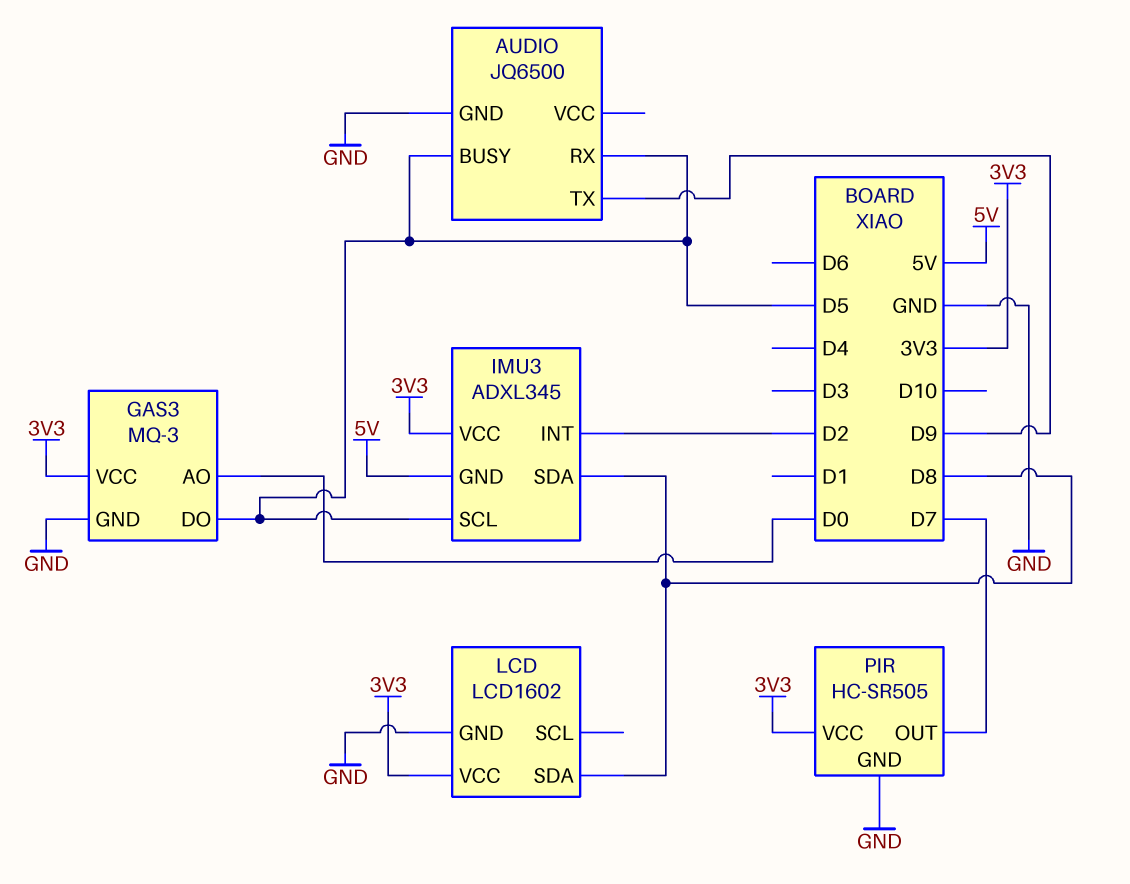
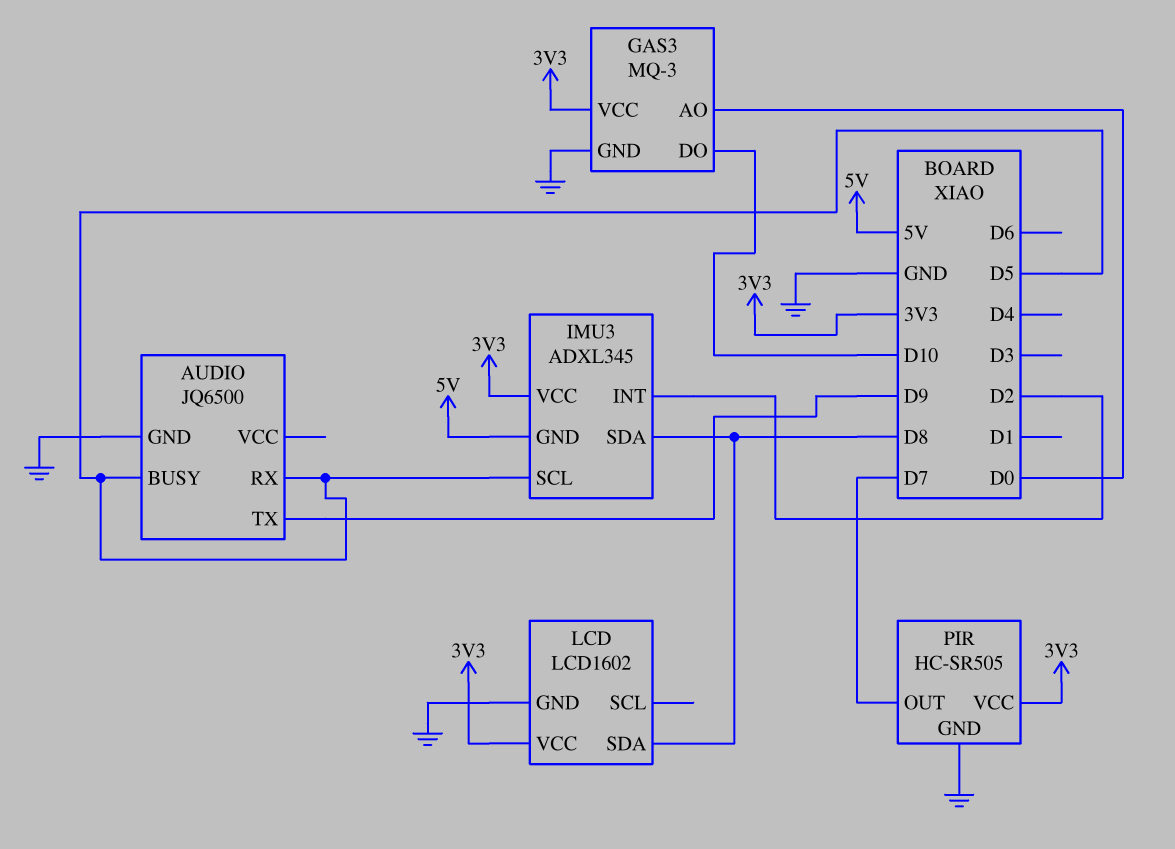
GAS3 pin DO: D5 -> D10

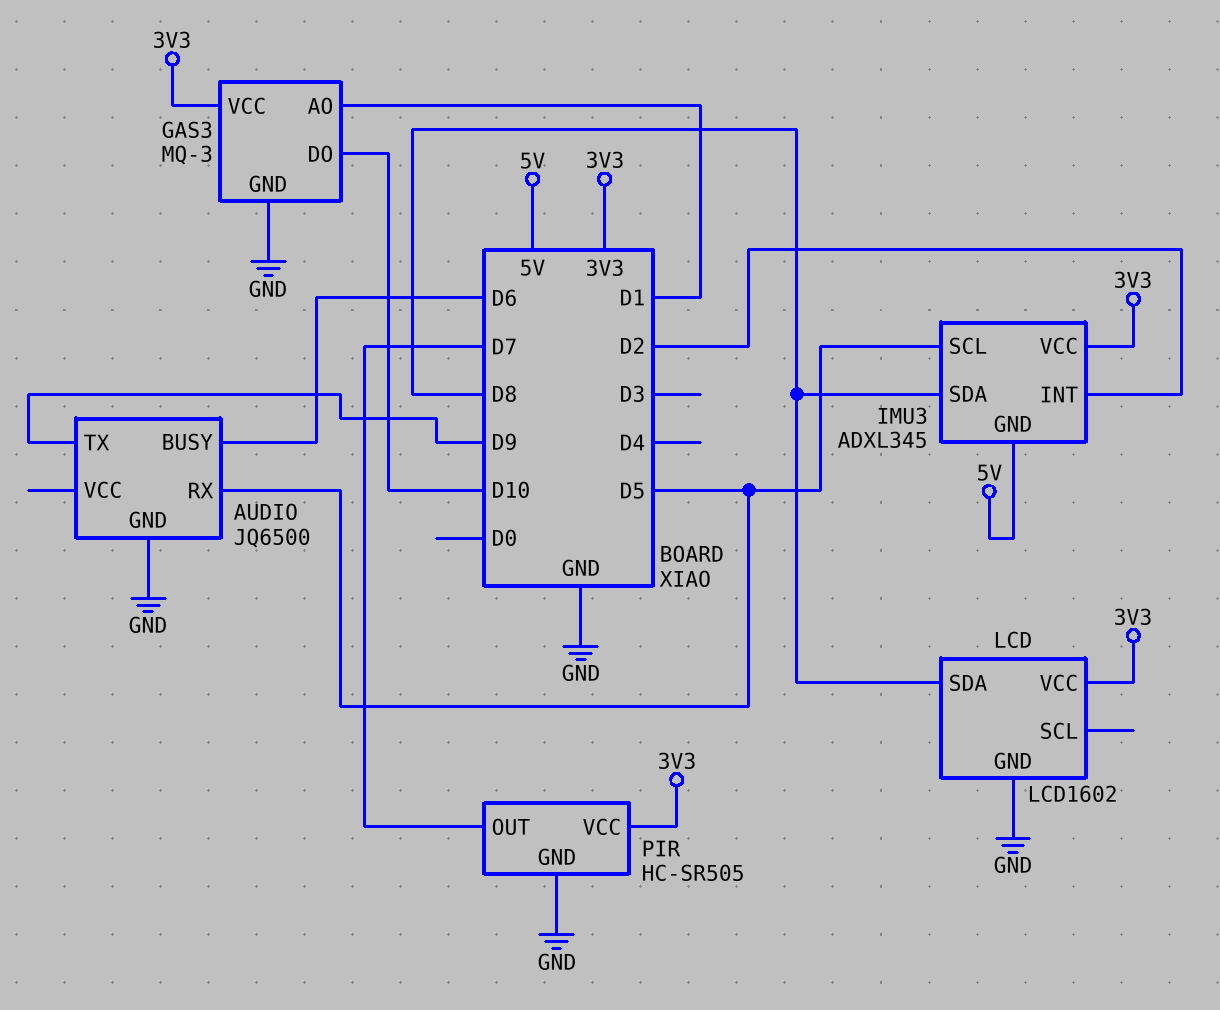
AUDIO pin BUSY: D5 -> D6
GAS3 pin AO: D0 -> D1

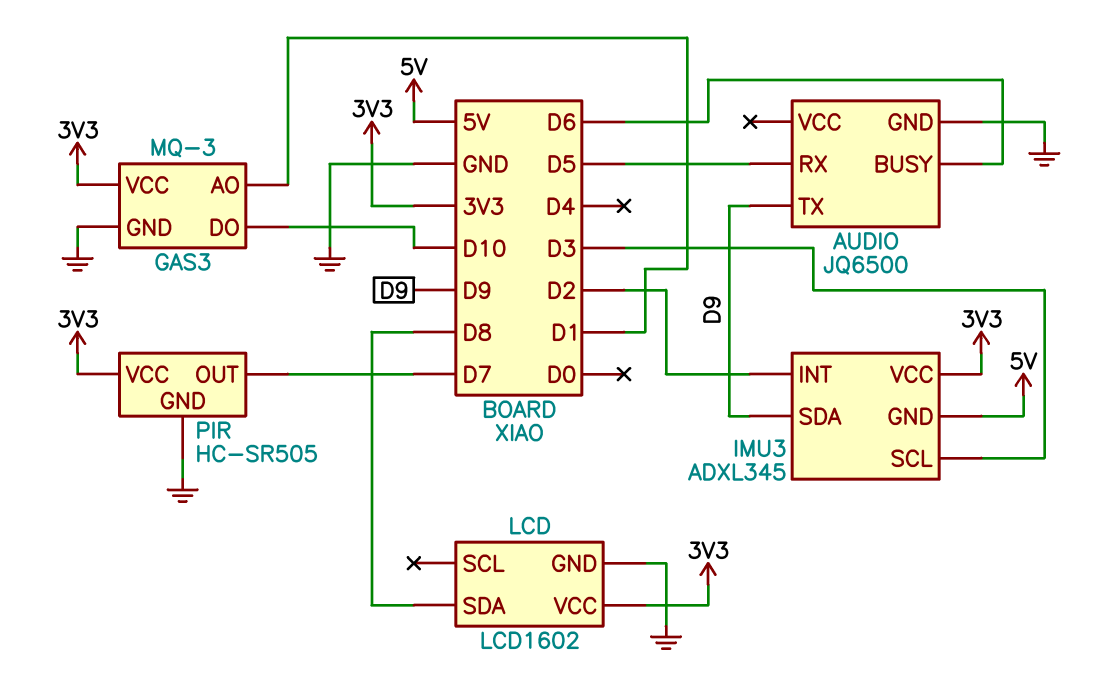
IMU3 pin SCL: D5 -> D3
IMU3 pin SDA: D8 -> D9

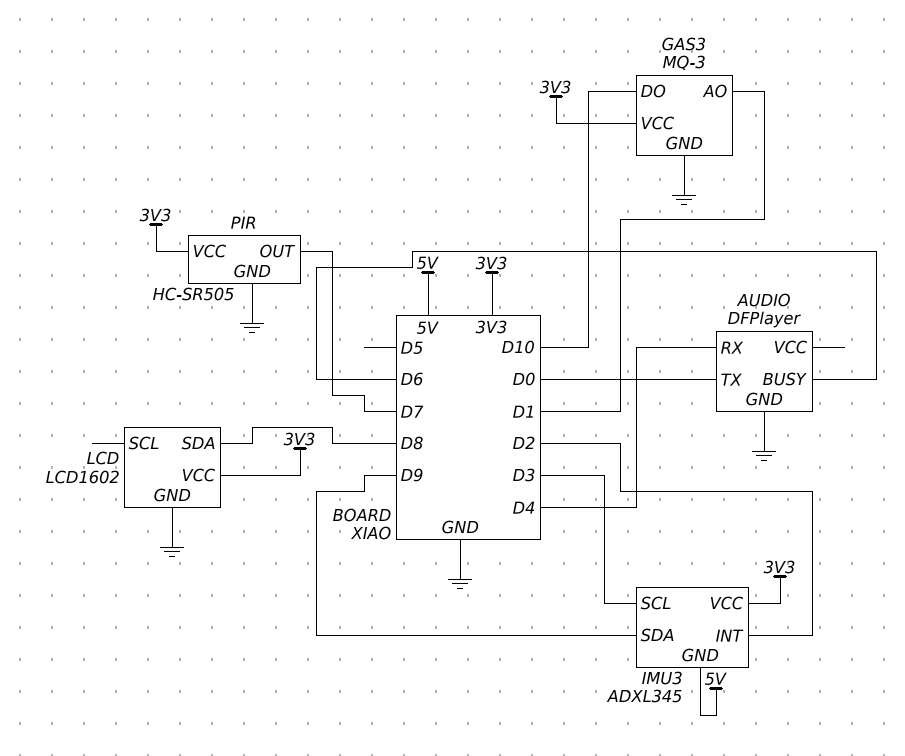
AUDIO: JQ6500 -> DFPlayer
AUDIO pin RX: D5 -> D4
AUDIO pin TX: D9 -> D0

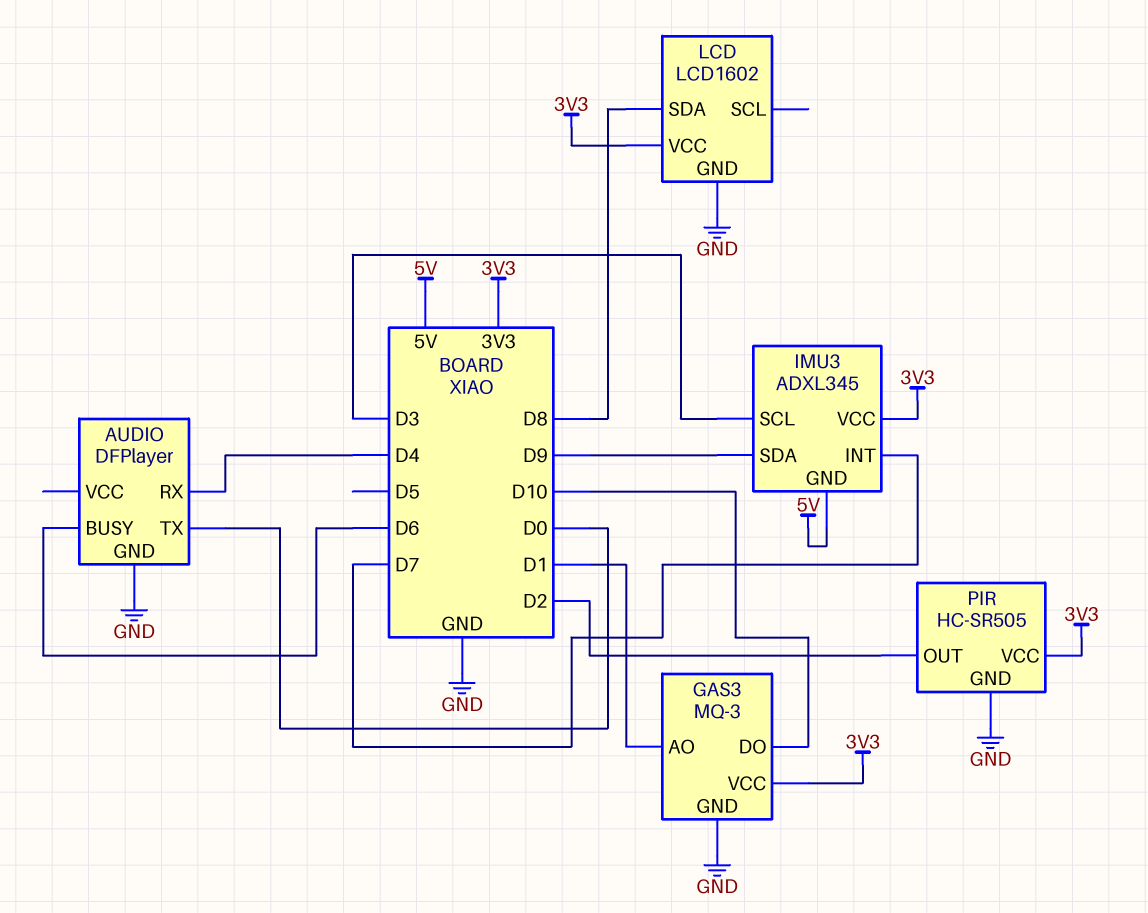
IMU3 pin INT: D2 -> D7
PIR pin OUT: D7 -> D2

